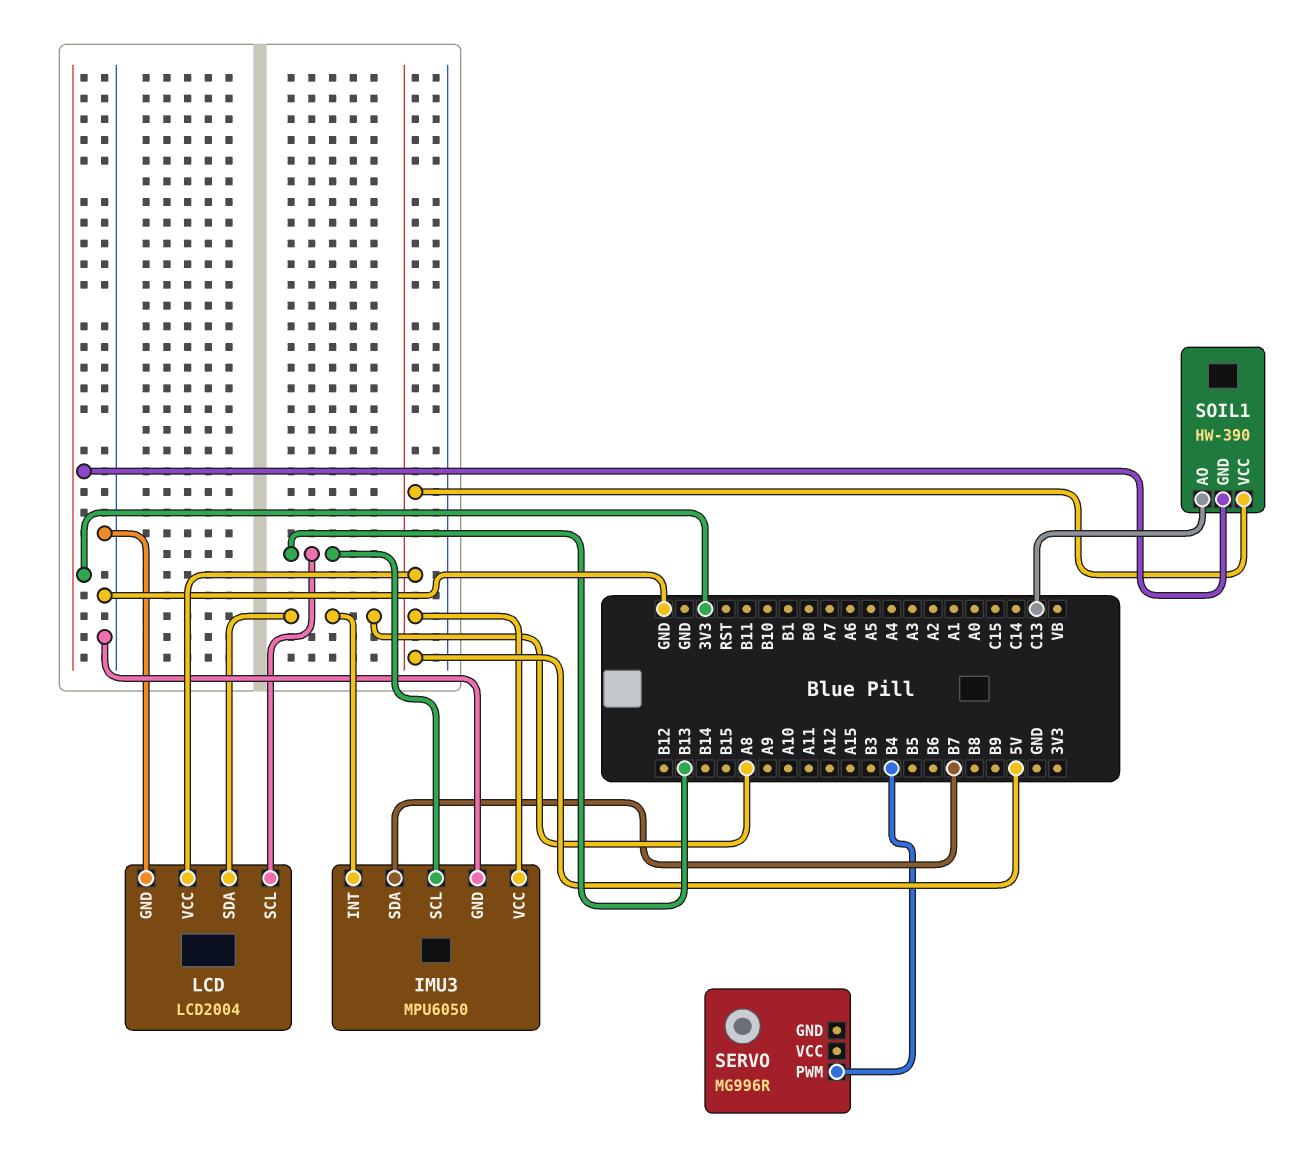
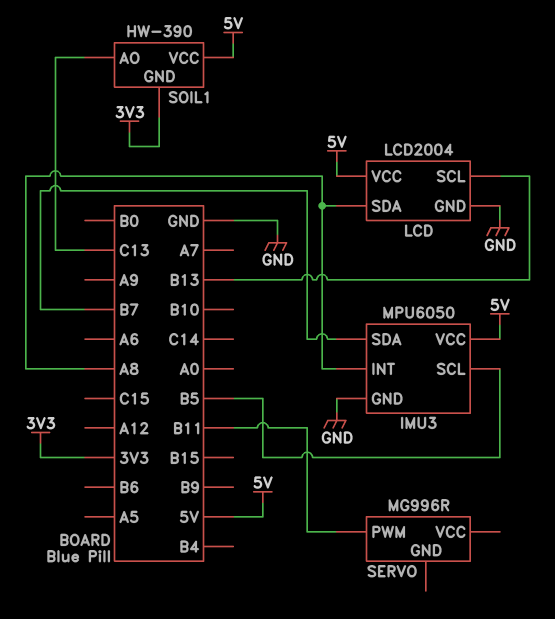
IMU3 pin SCL: B13 -> B5
SERVO pin PWM: B4 -> B11

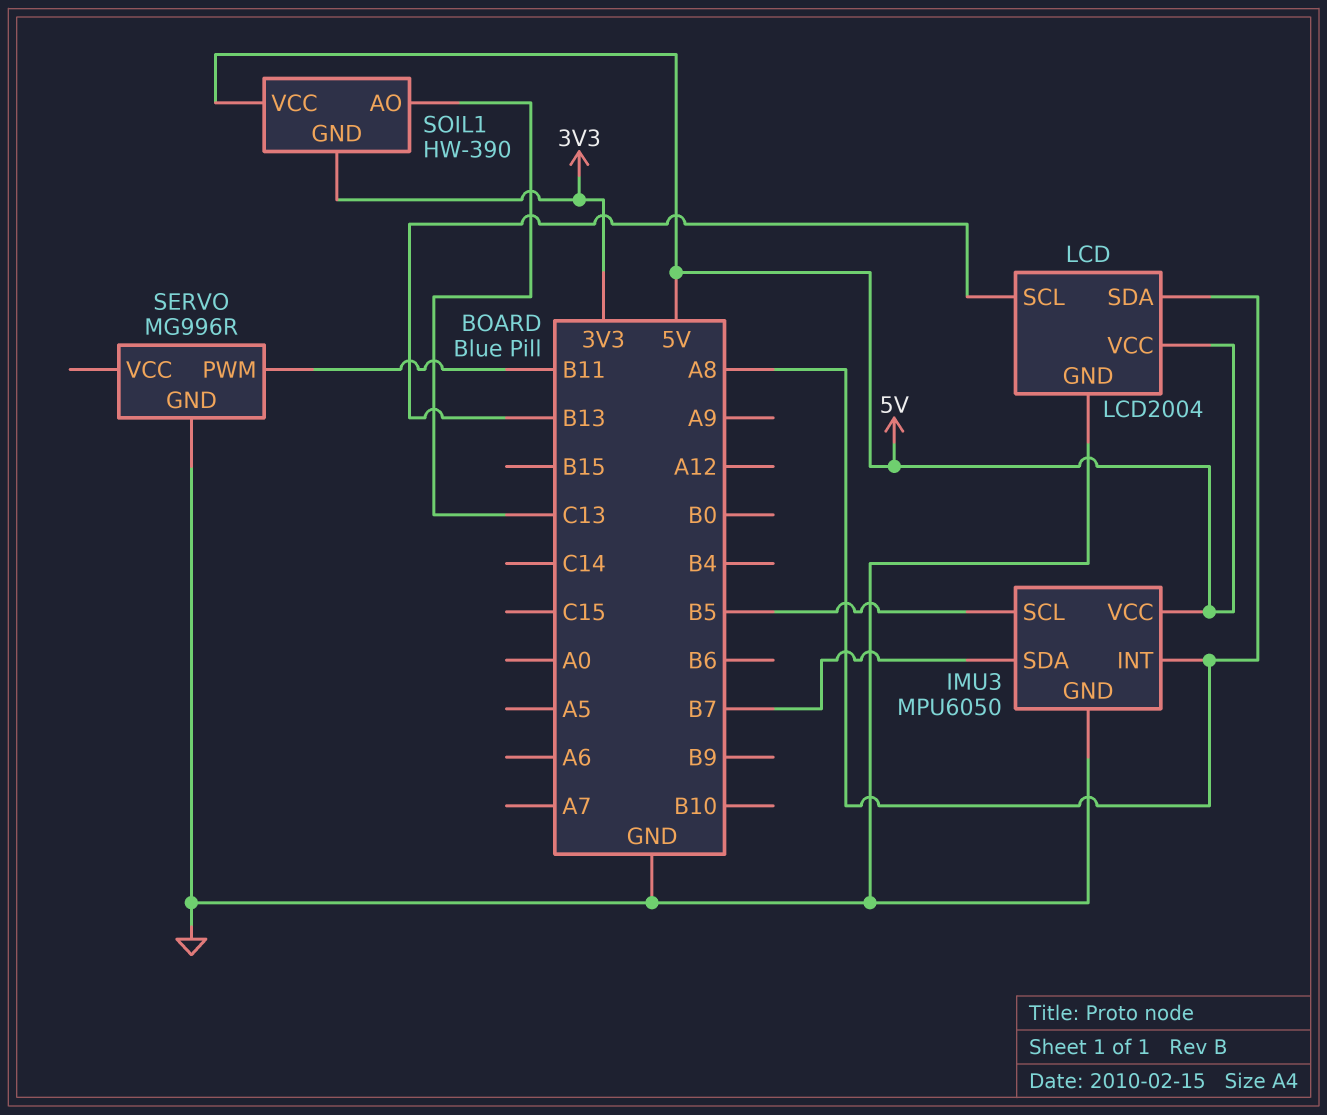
SERVO pin GND: none -> GND

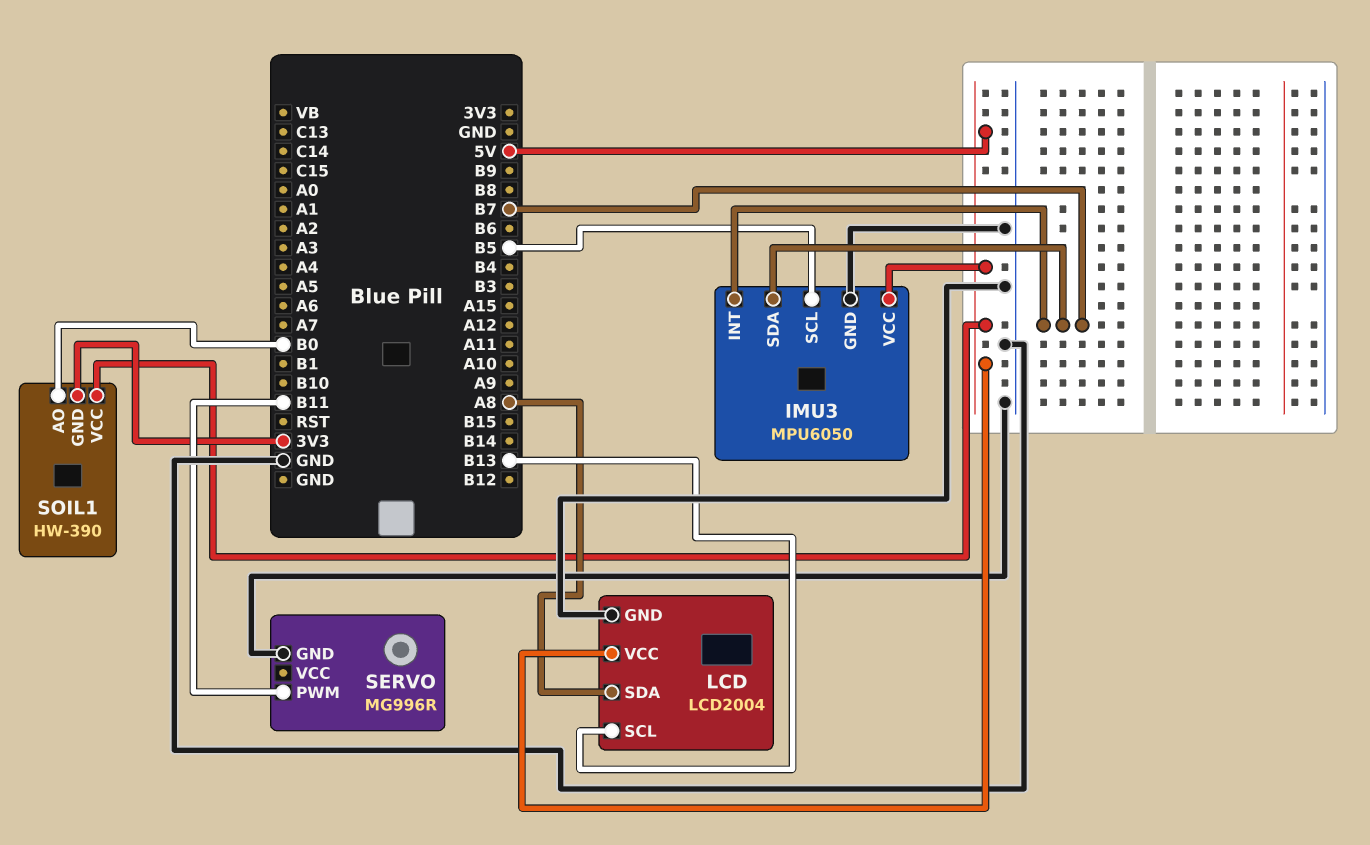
IMU3 pin INT: A8 -> B7
SOIL1 pin AO: C13 -> B0

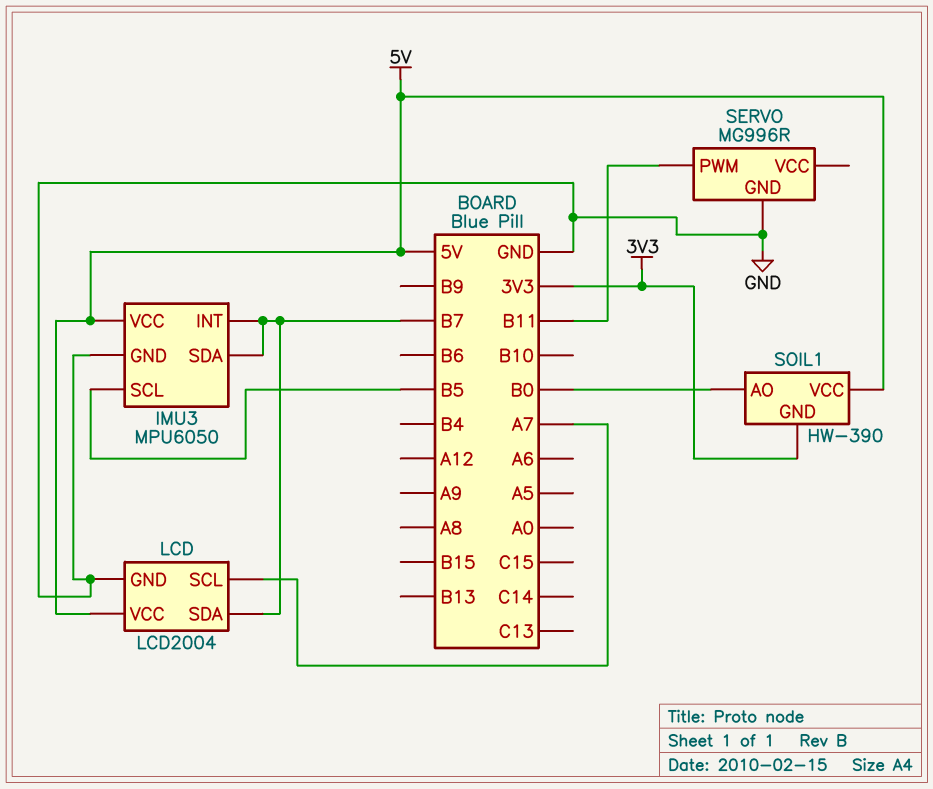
LCD pin SCL: B13 -> A7
LCD pin SDA: A8 -> B7

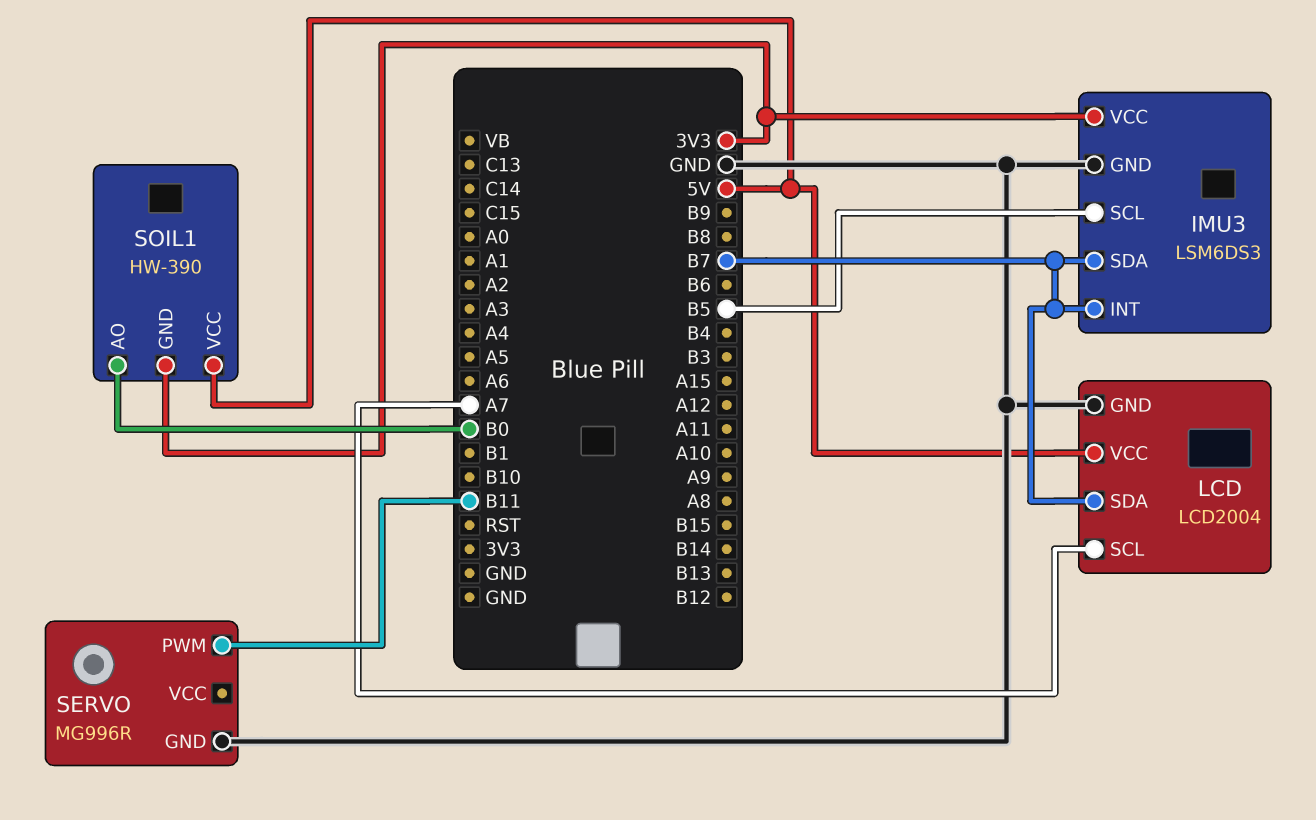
IMU3: MPU6050 -> LSM6DS3
IMU3 pin VCC: 5V -> 3V3

